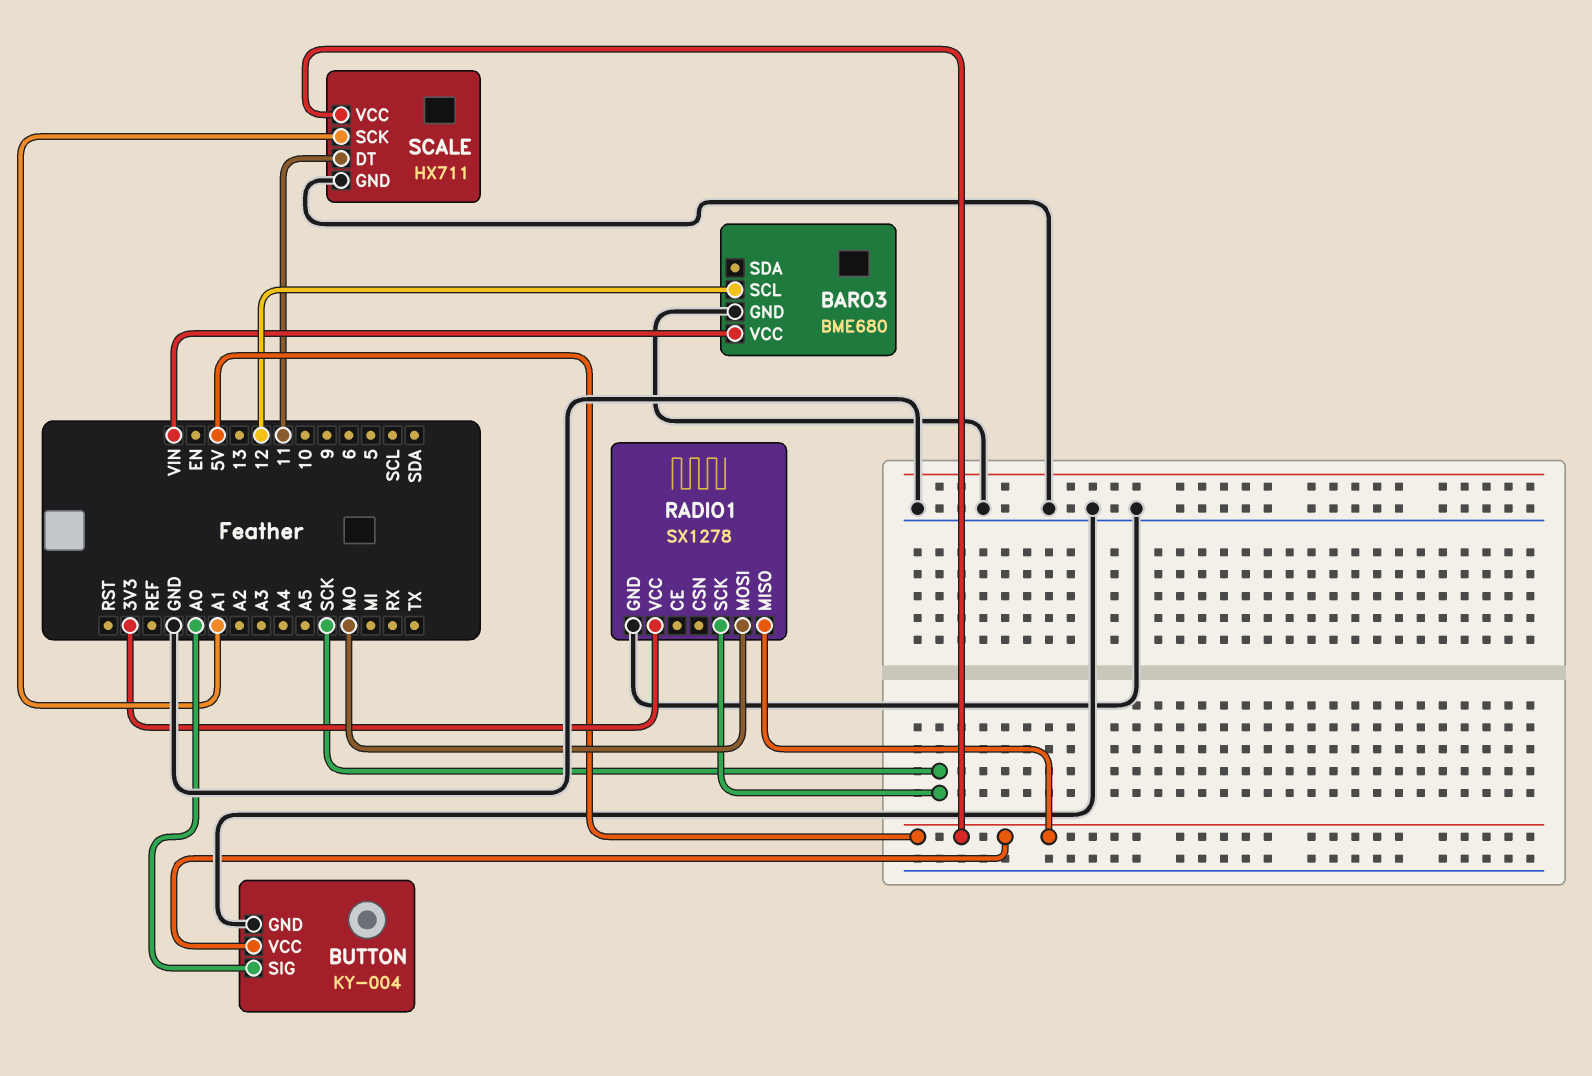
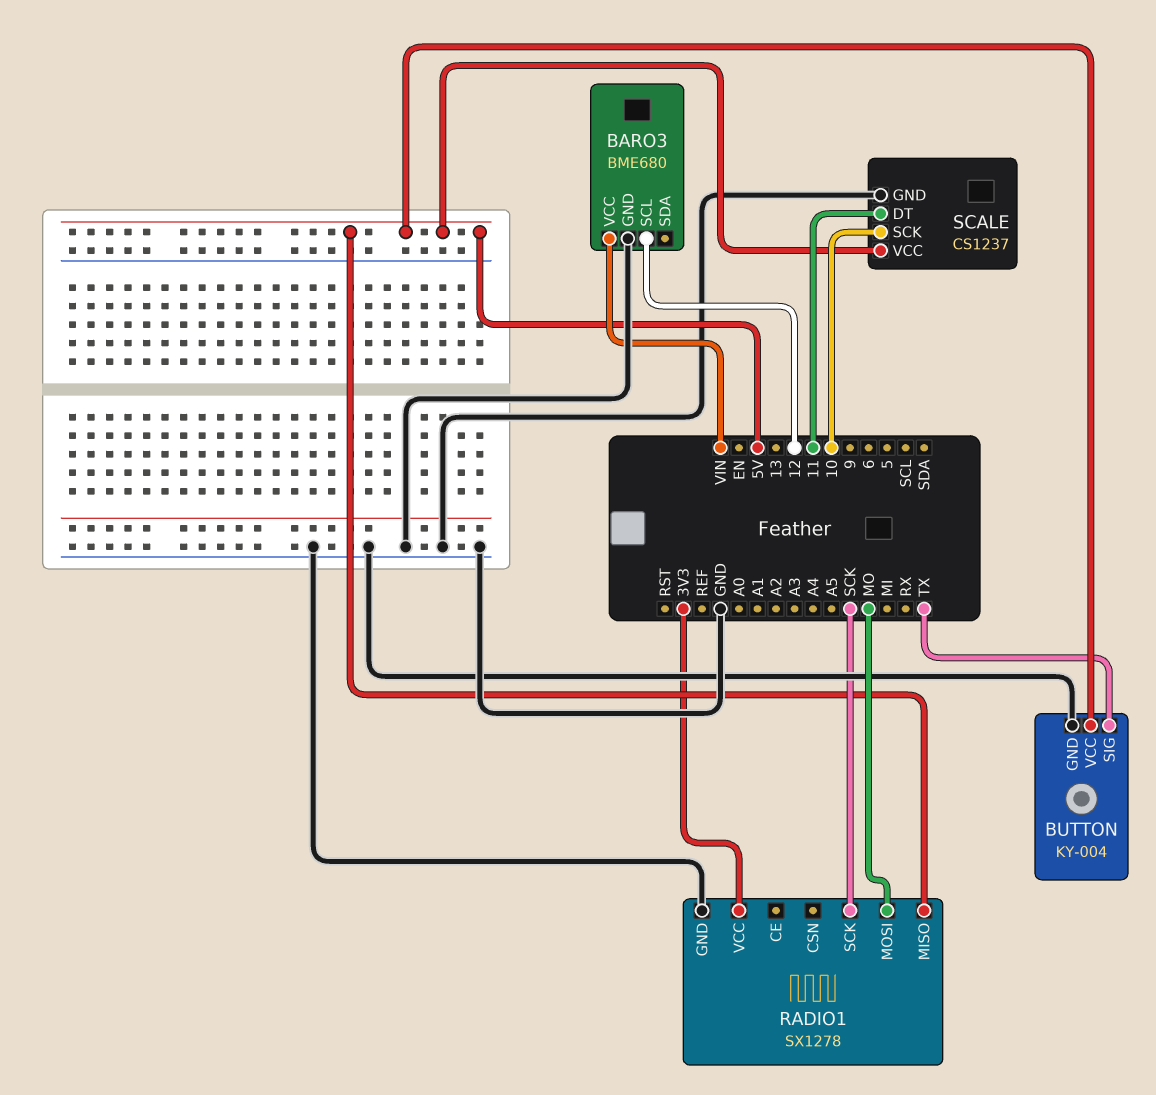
BUTTON pin SIG: A0 -> TX
SCALE: HX711 -> CS1237
SCALE pin SCK: A1 -> 10

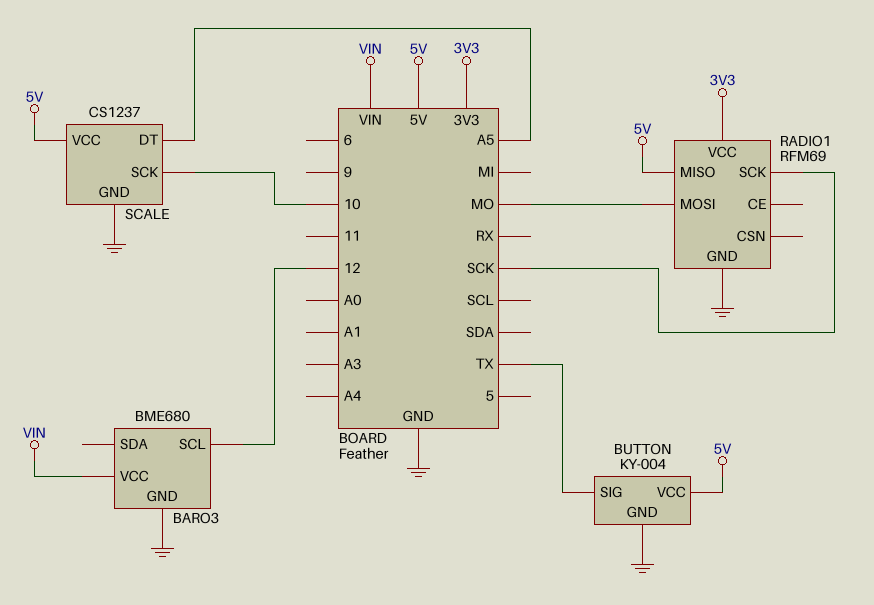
RADIO1: SX1278 -> RFM69
SCALE pin DT: 11 -> A5

